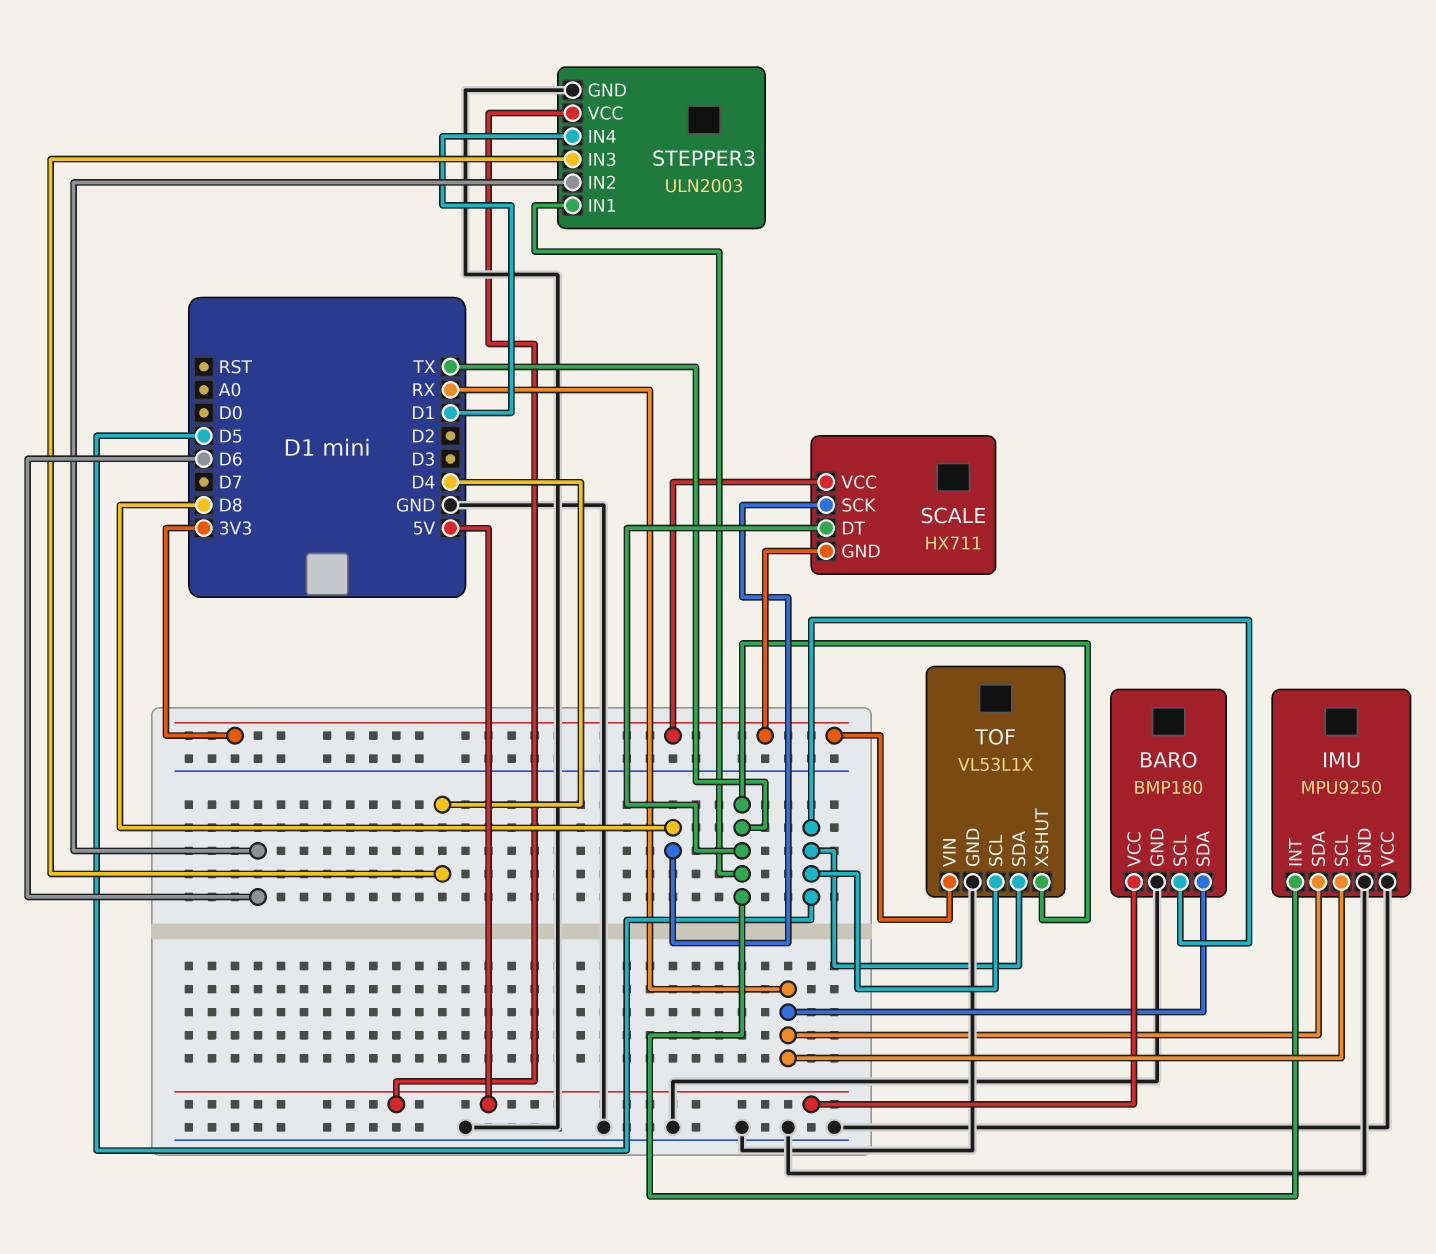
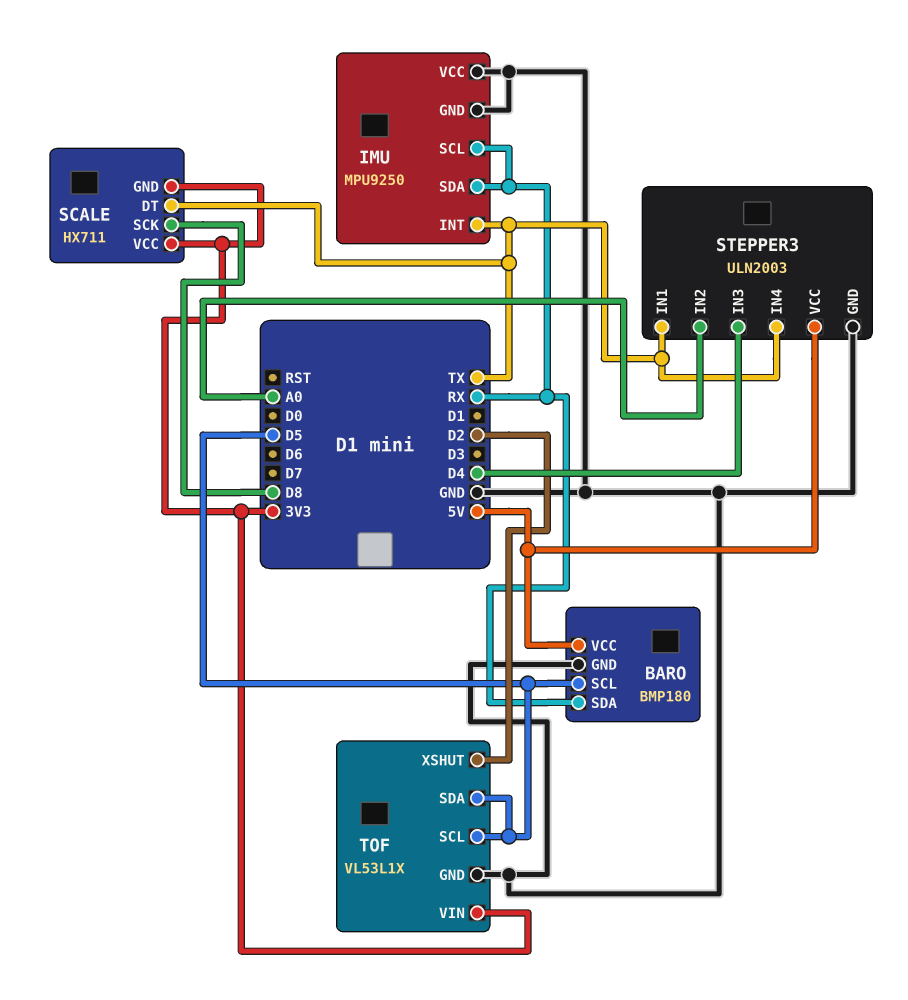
STEPPER3 pin IN2: D6 -> A0
STEPPER3 pin IN4: D1 -> TX
TOF pin XSHUT: TX -> D2

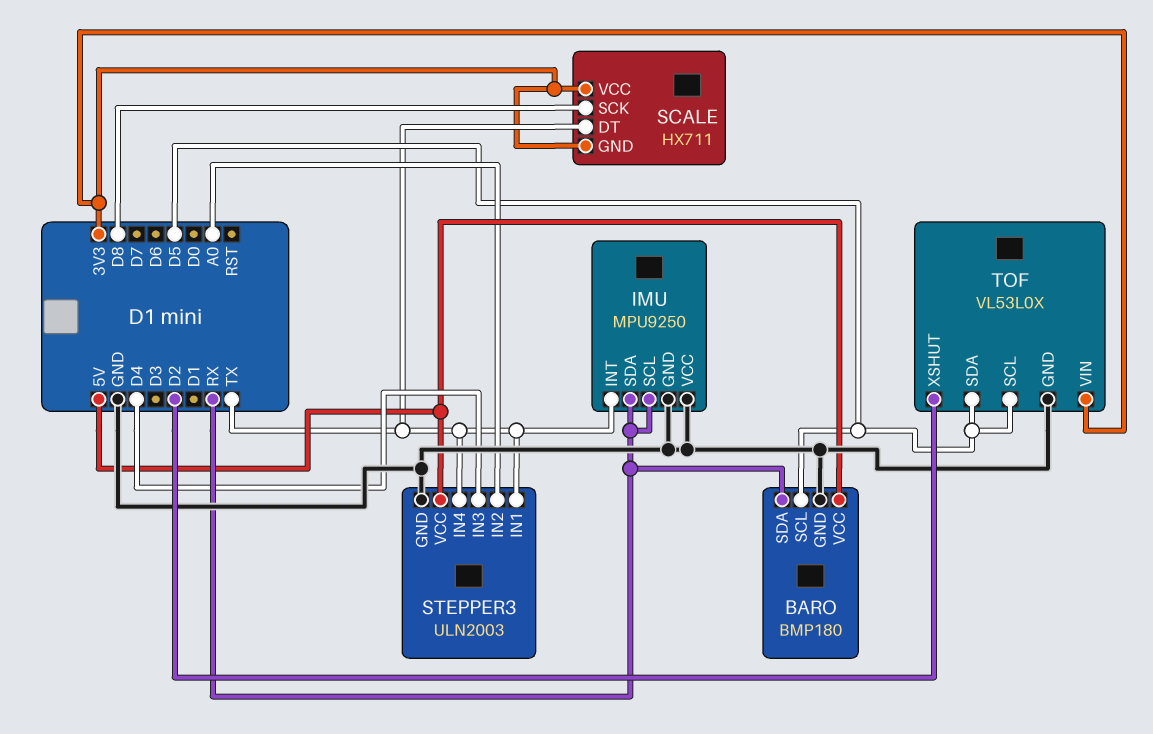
TOF: VL53L1X -> VL53L0X

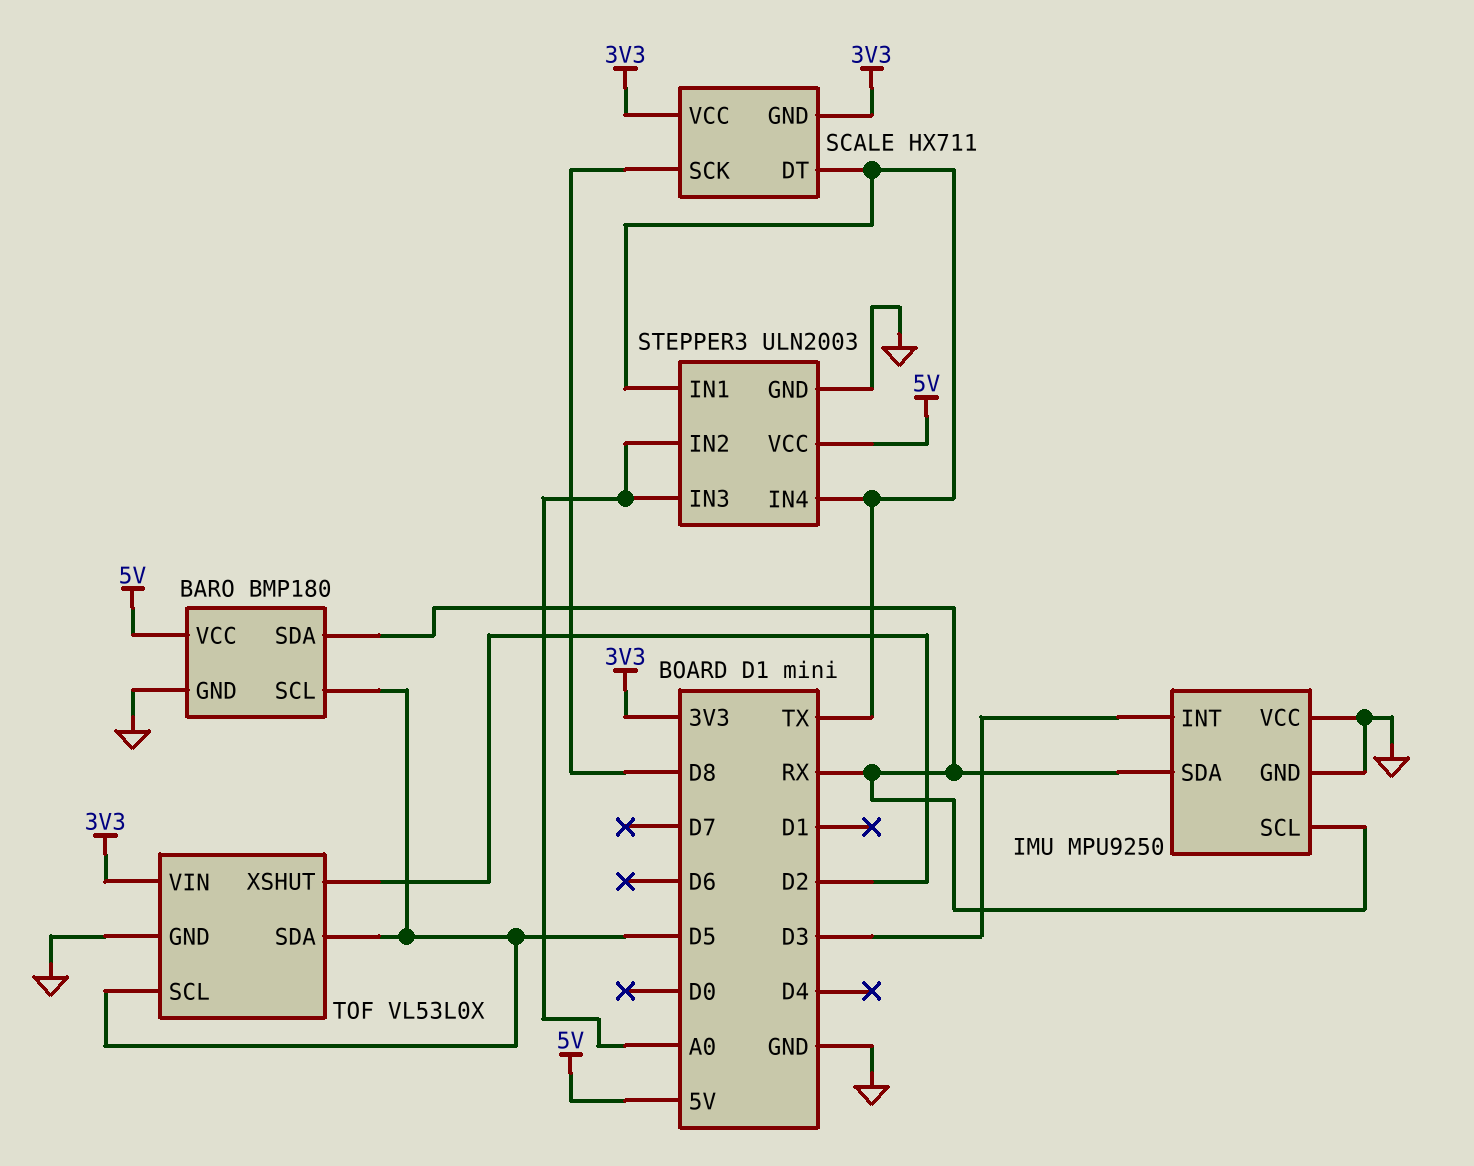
IMU pin INT: TX -> D3
STEPPER3 pin IN3: D4 -> A0

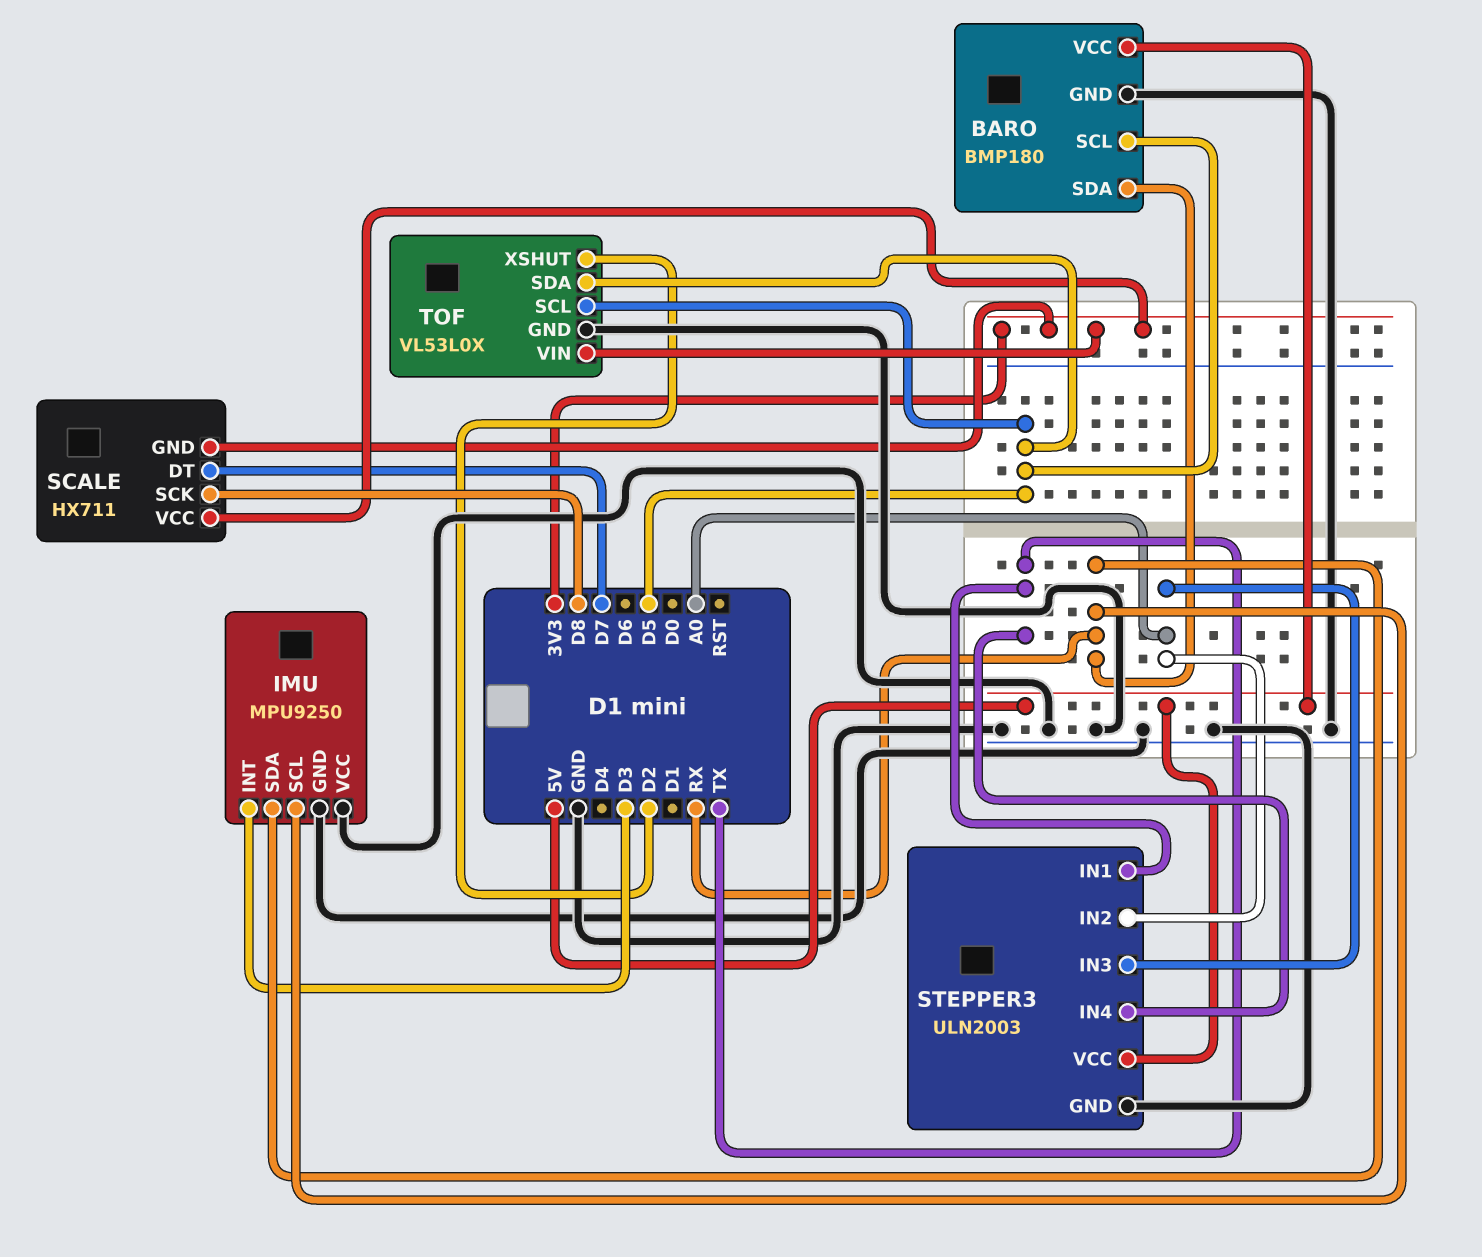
SCALE pin DT: TX -> D7

